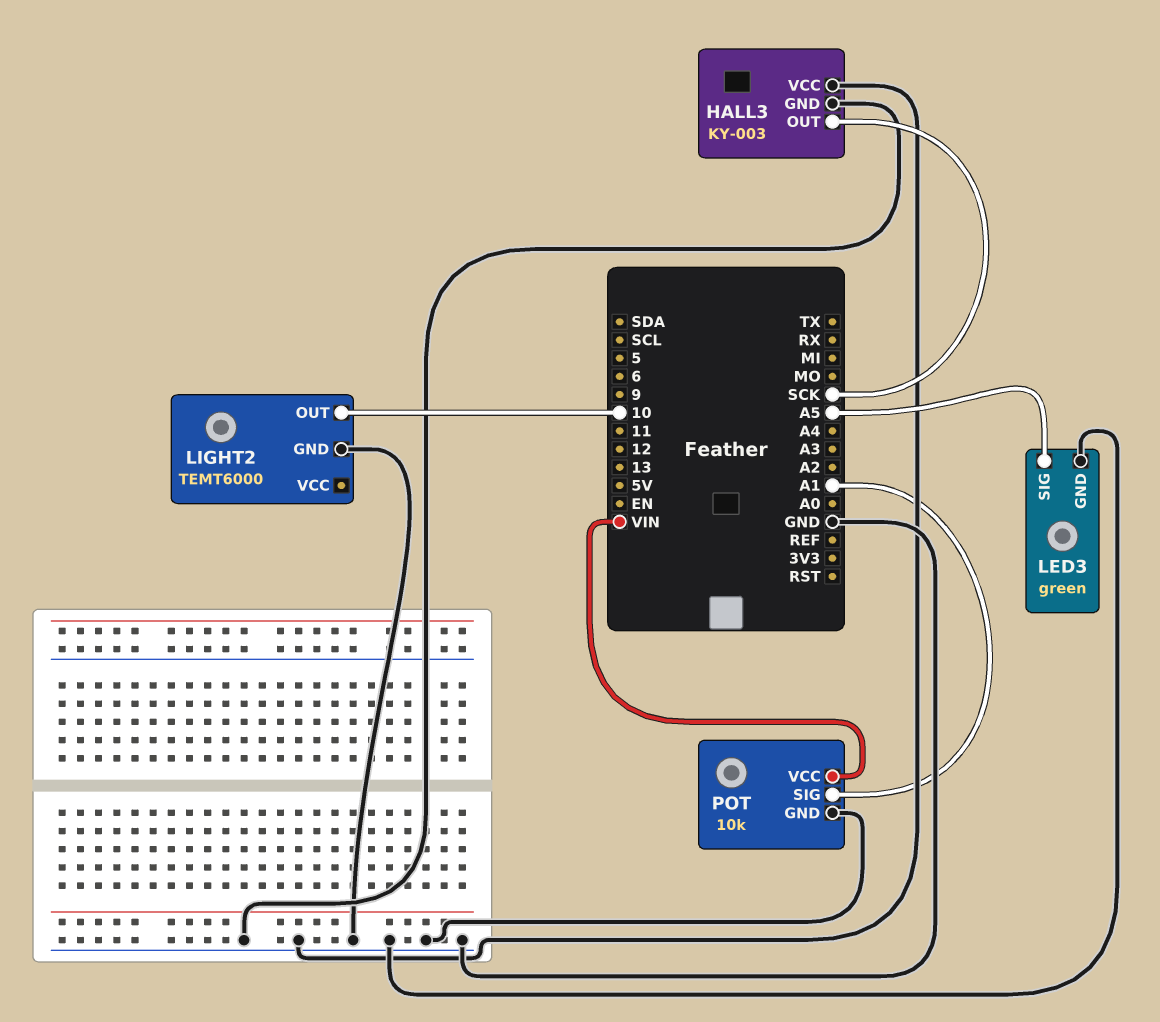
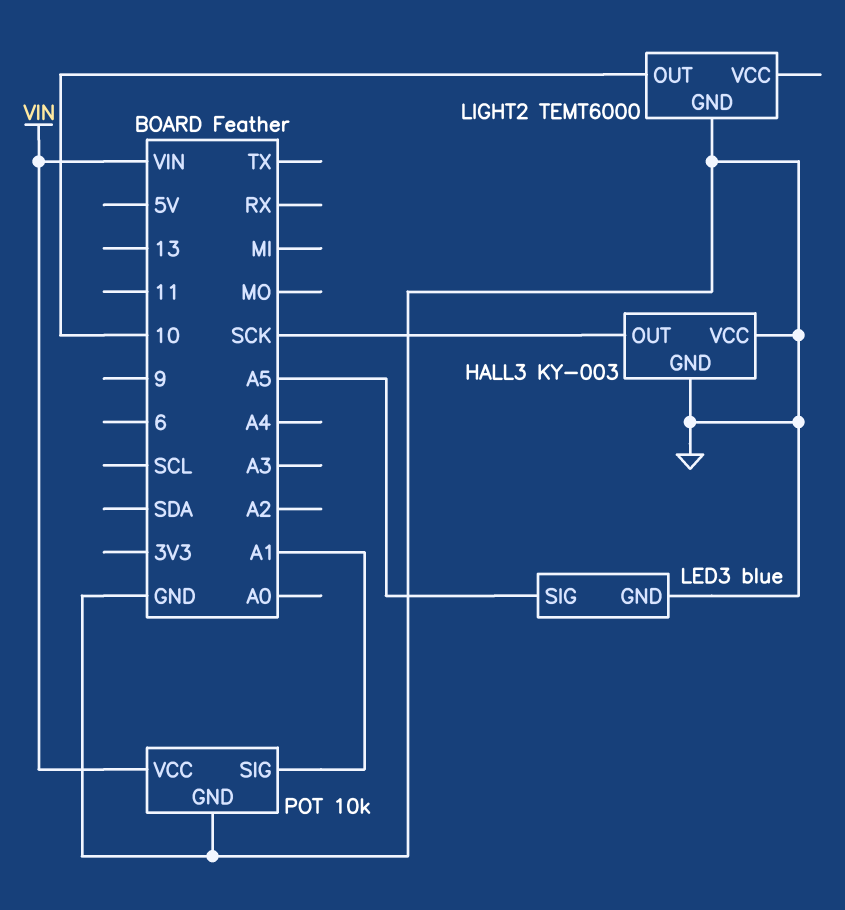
LED3: green -> blue

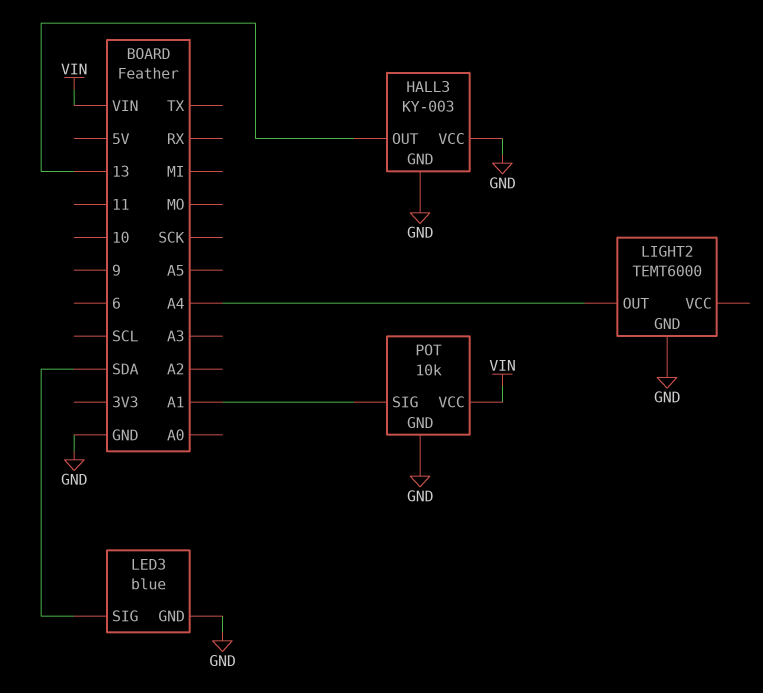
HALL3 pin OUT: SCK -> 13
LED3 pin SIG: A5 -> SDA
LIGHT2 pin OUT: 10 -> A4

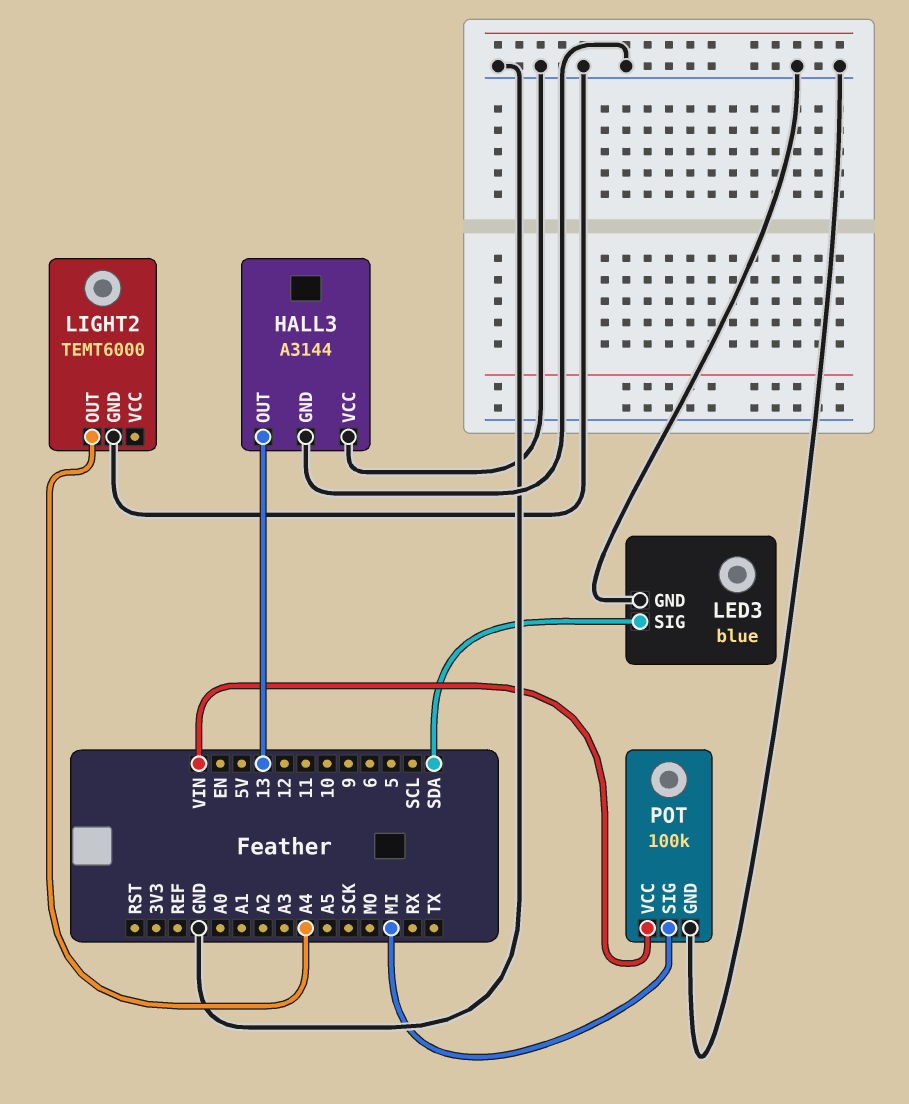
HALL3: KY-003 -> A3144
POT: 10k -> 100k
POT pin SIG: A1 -> MI

